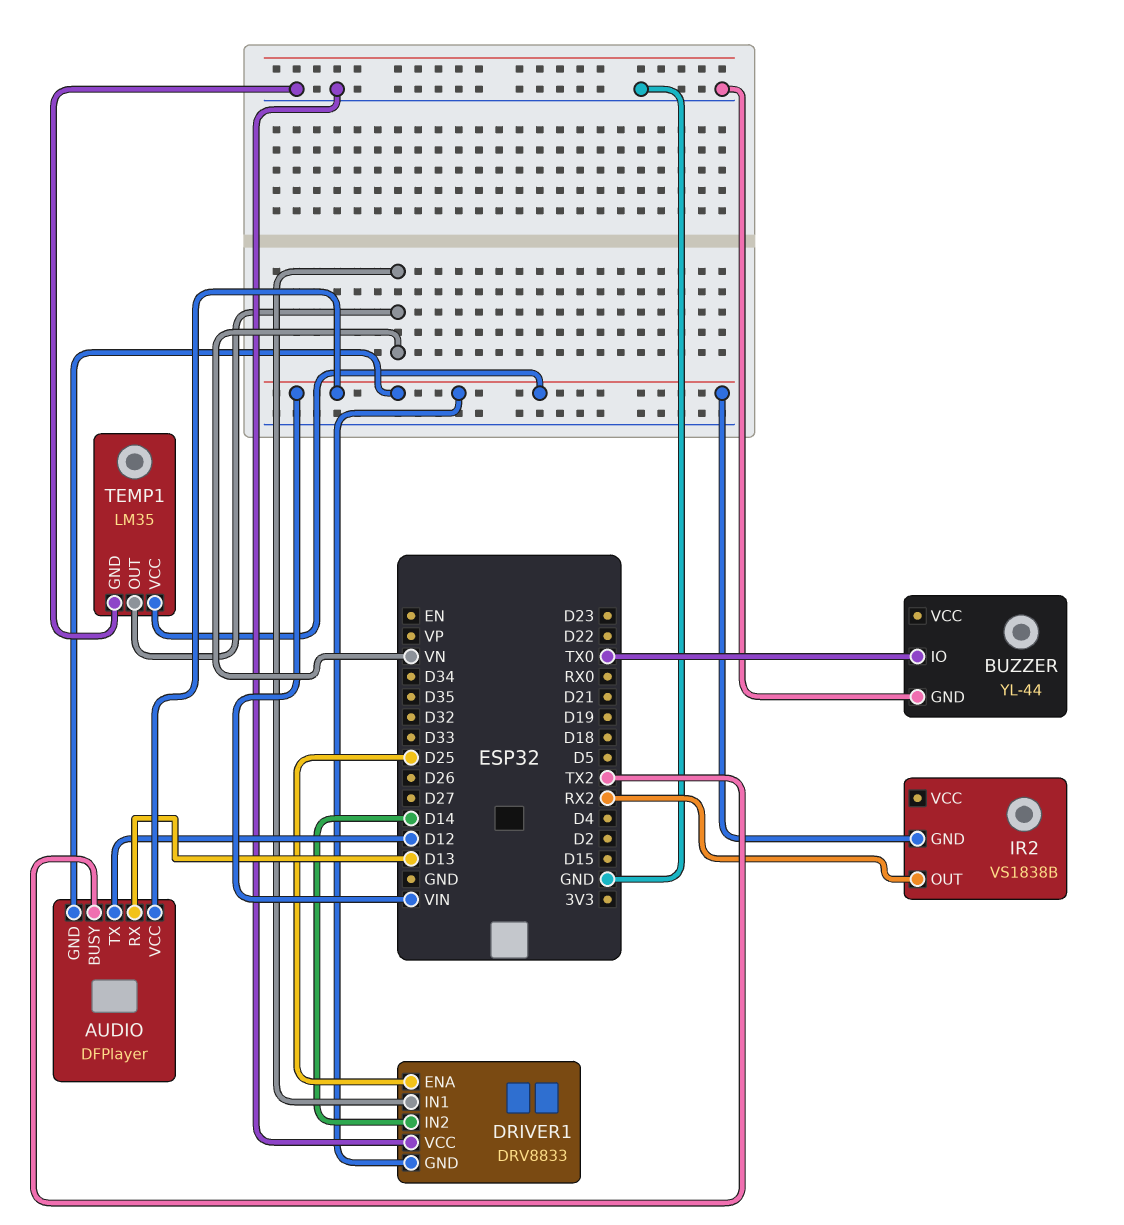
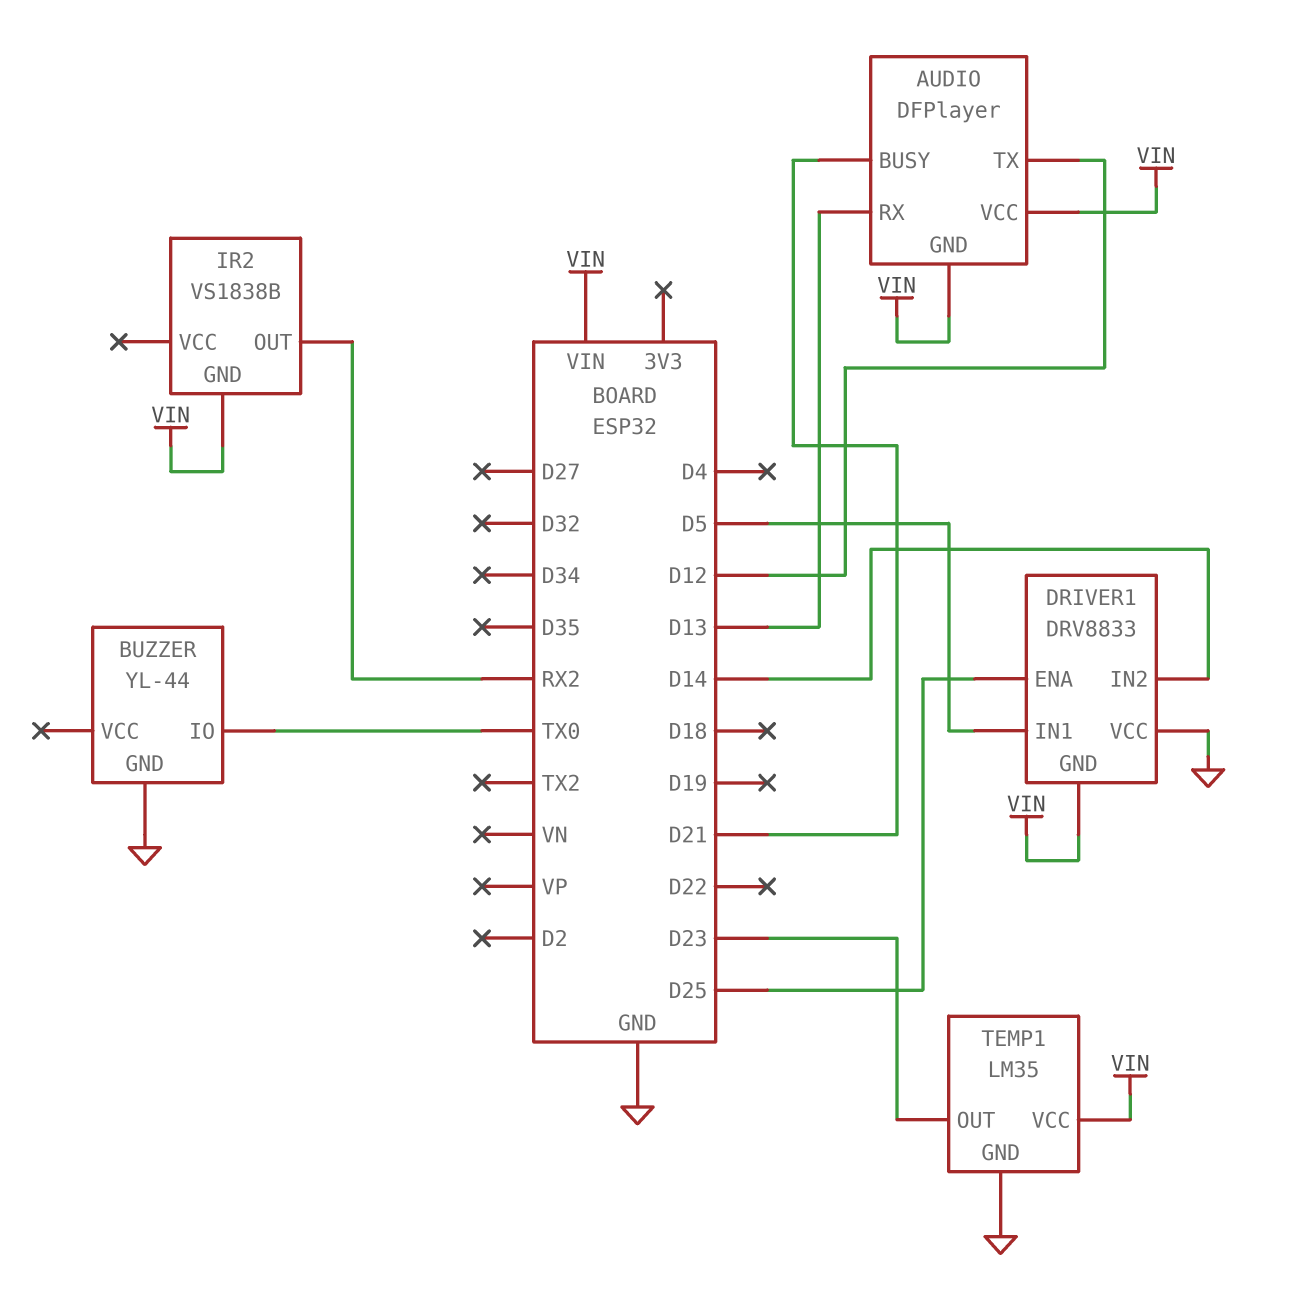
AUDIO pin BUSY: TX2 -> D21
DRIVER1 pin IN1: VN -> D5
TEMP1 pin OUT: VN -> D23

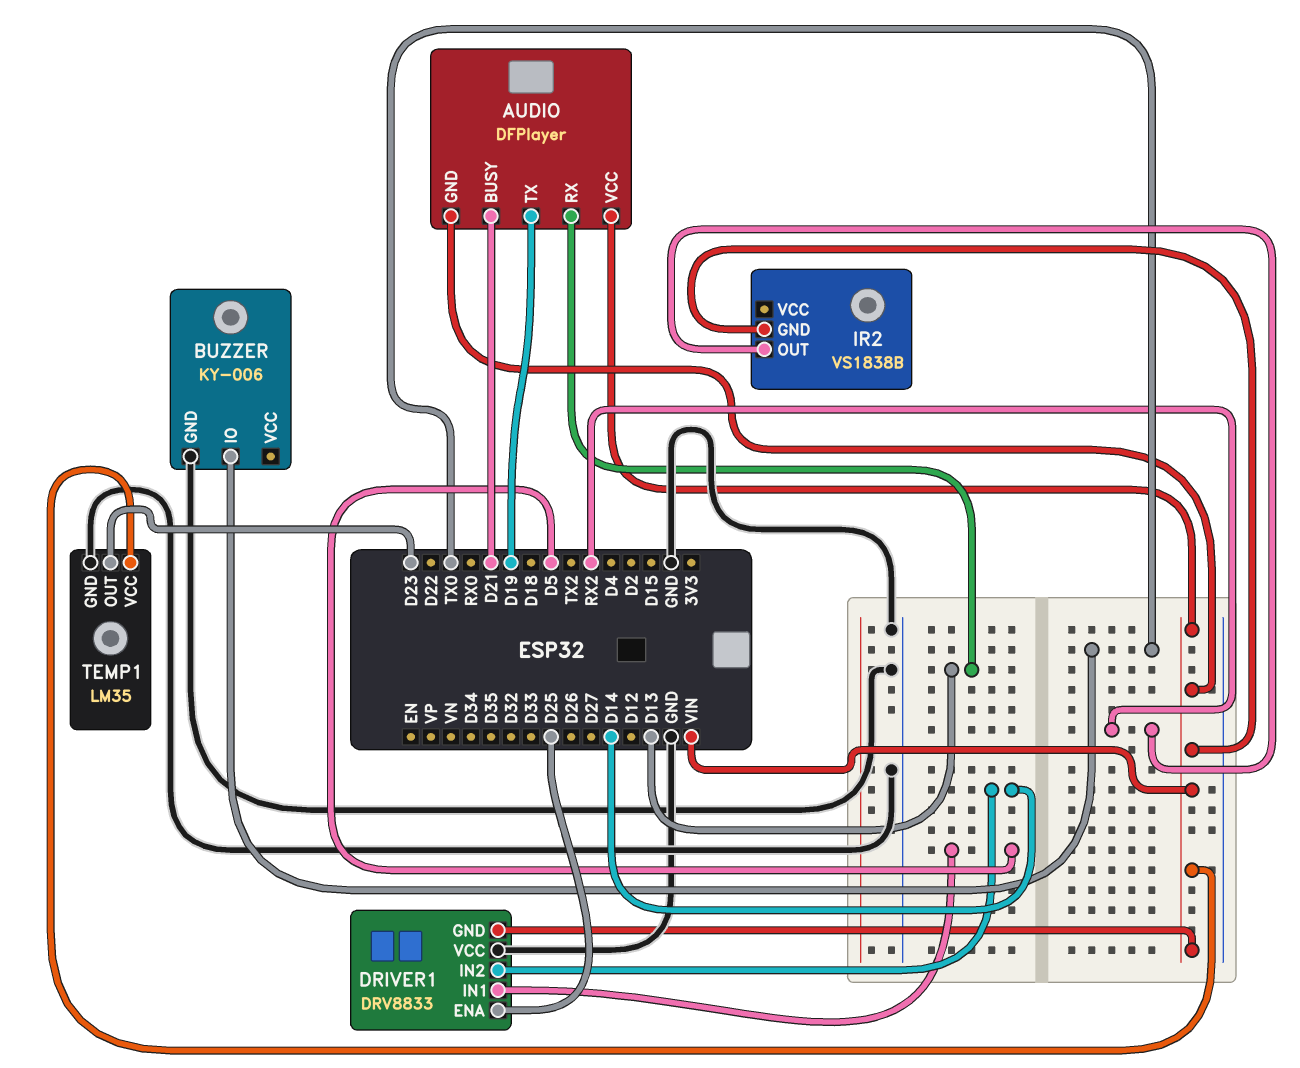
AUDIO pin TX: D12 -> D19
BUZZER: YL-44 -> KY-006

